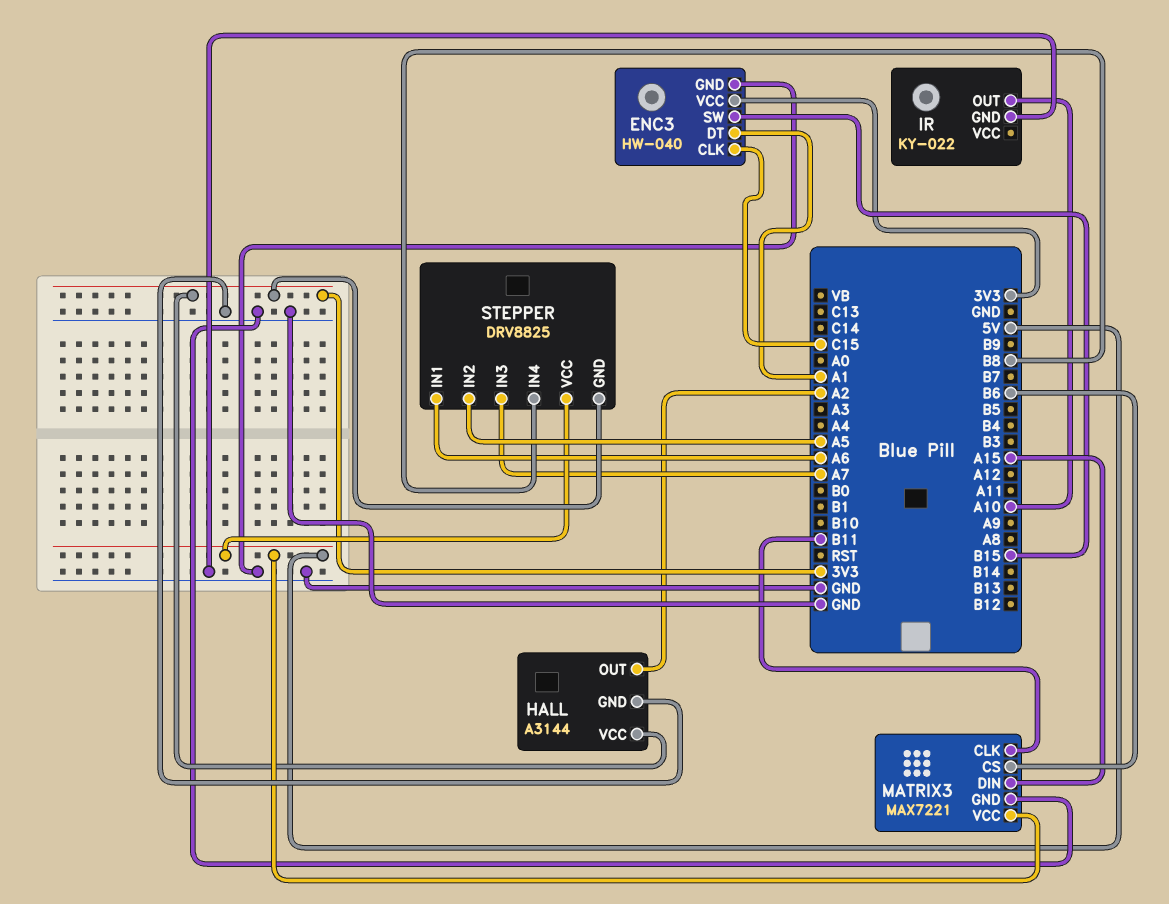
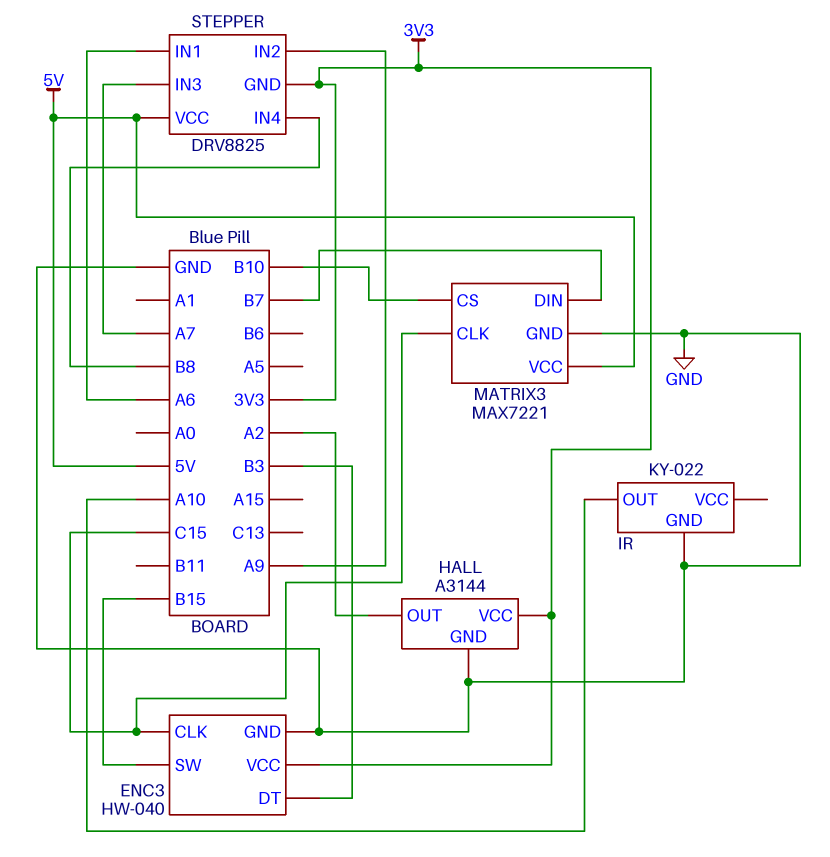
ENC3 pin DT: A1 -> B3
MATRIX3 pin CLK: B11 -> C15
MATRIX3 pin CS: B6 -> B10
MATRIX3 pin DIN: A15 -> B7
STEPPER pin IN2: A5 -> A9

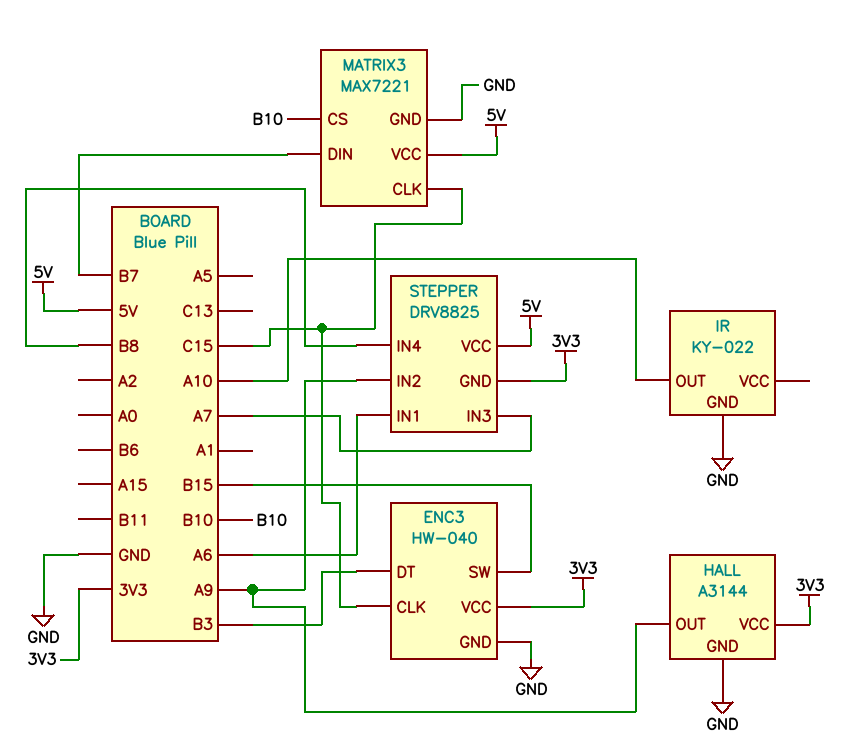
HALL pin OUT: A2 -> A9

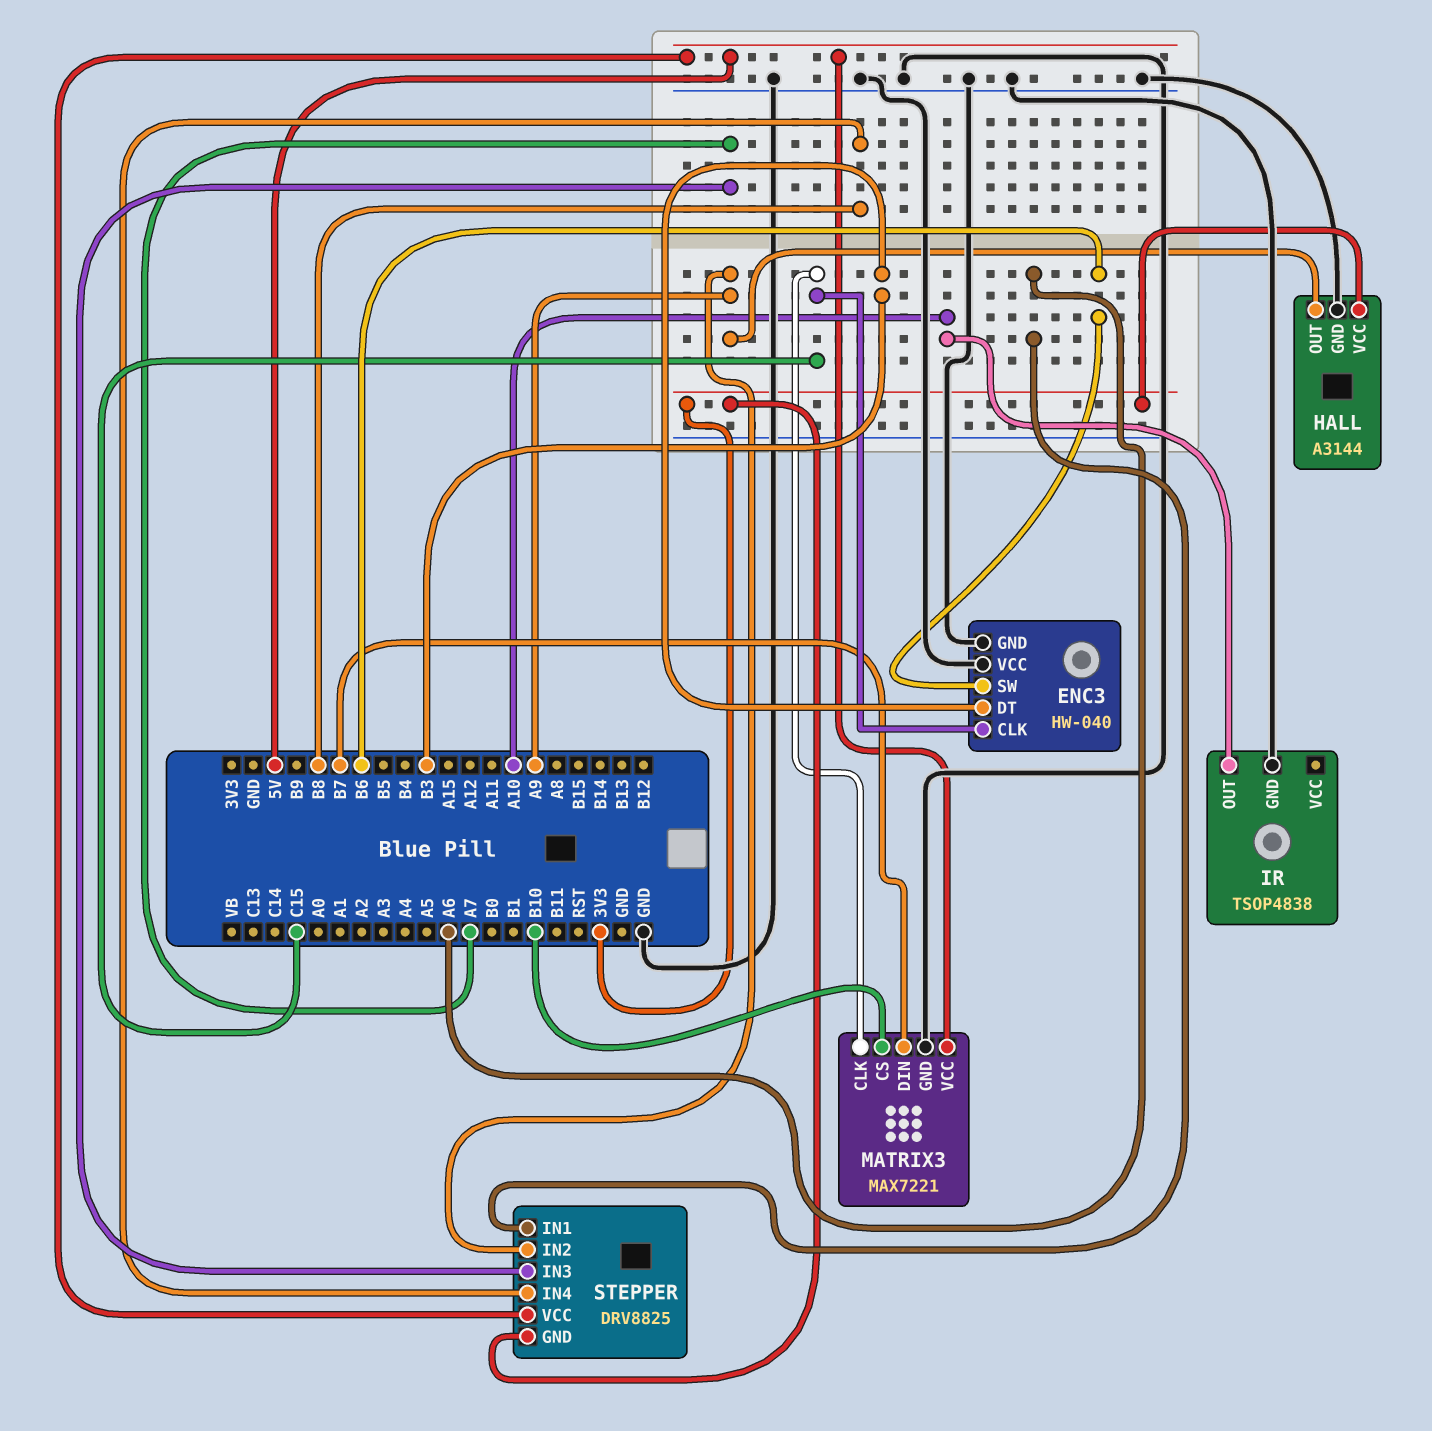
ENC3 pin SW: B15 -> B6
ENC3 pin VCC: 3V3 -> GND
IR: KY-022 -> TSOP4838

